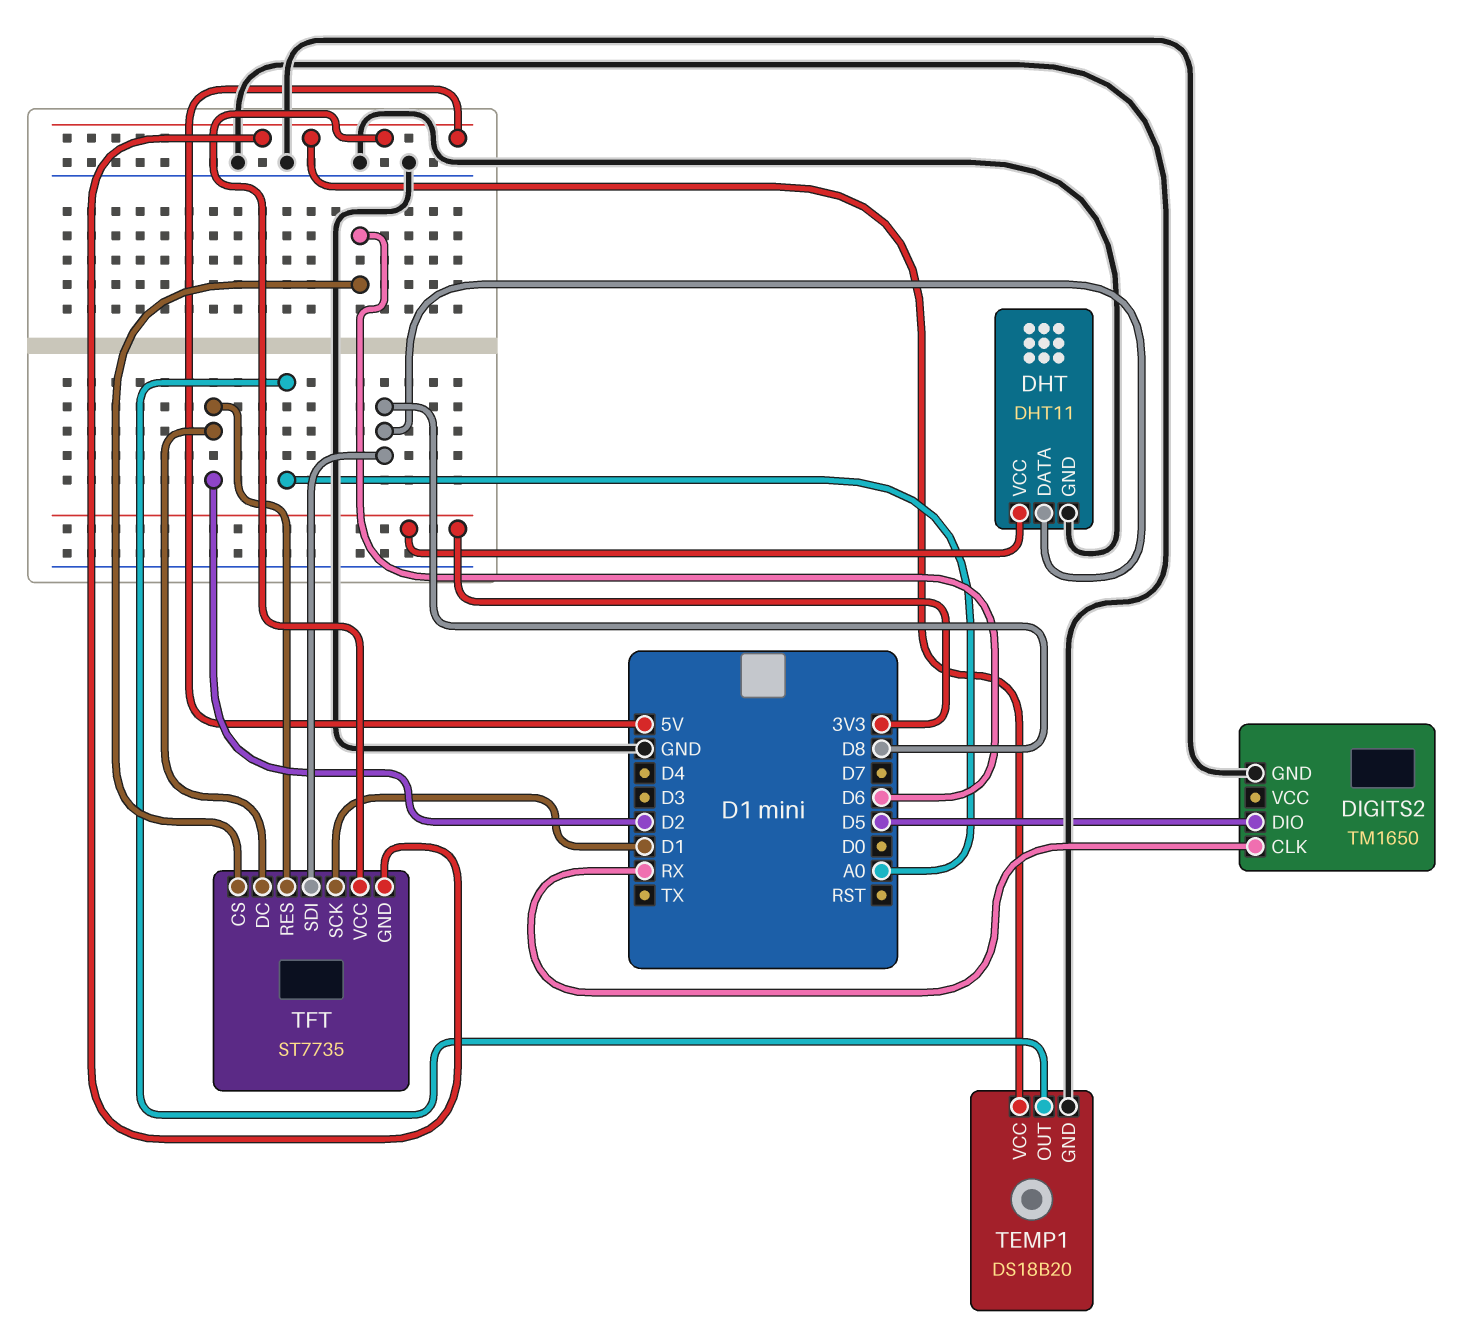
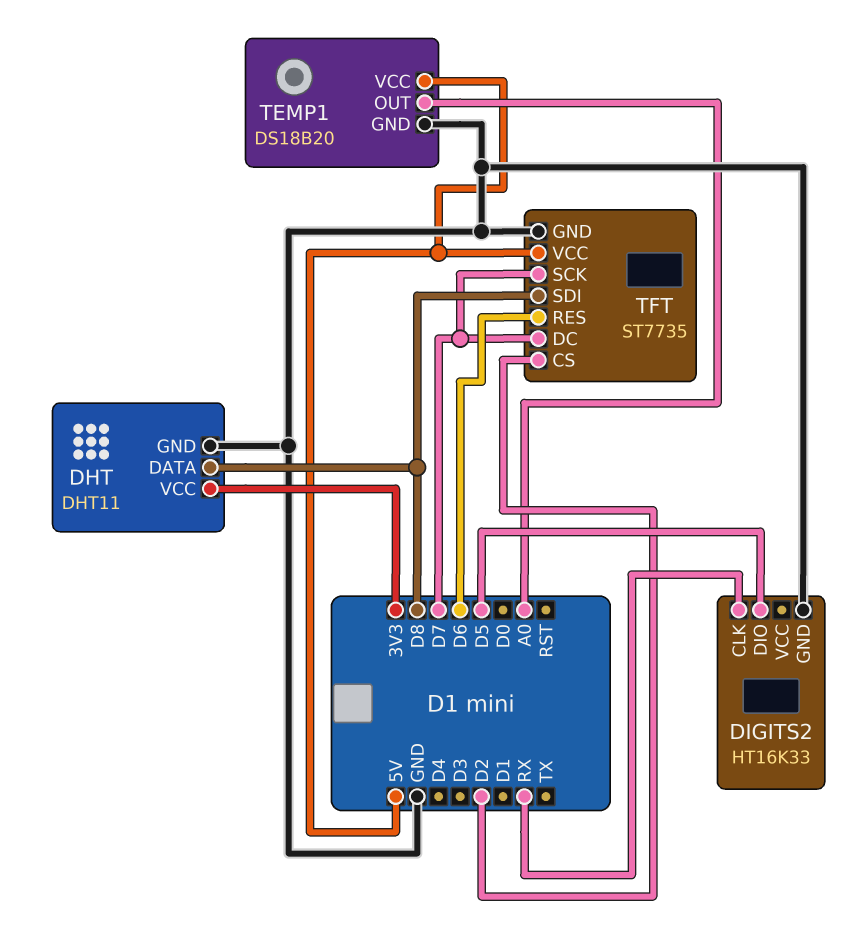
DIGITS2: TM1650 -> HT16K33
TFT pin CS: D6 -> D2
TFT pin DC: D2 -> D7
TFT pin GND: 5V -> GND
TFT pin RES: D2 -> D6
TFT pin SCK: D1 -> D7

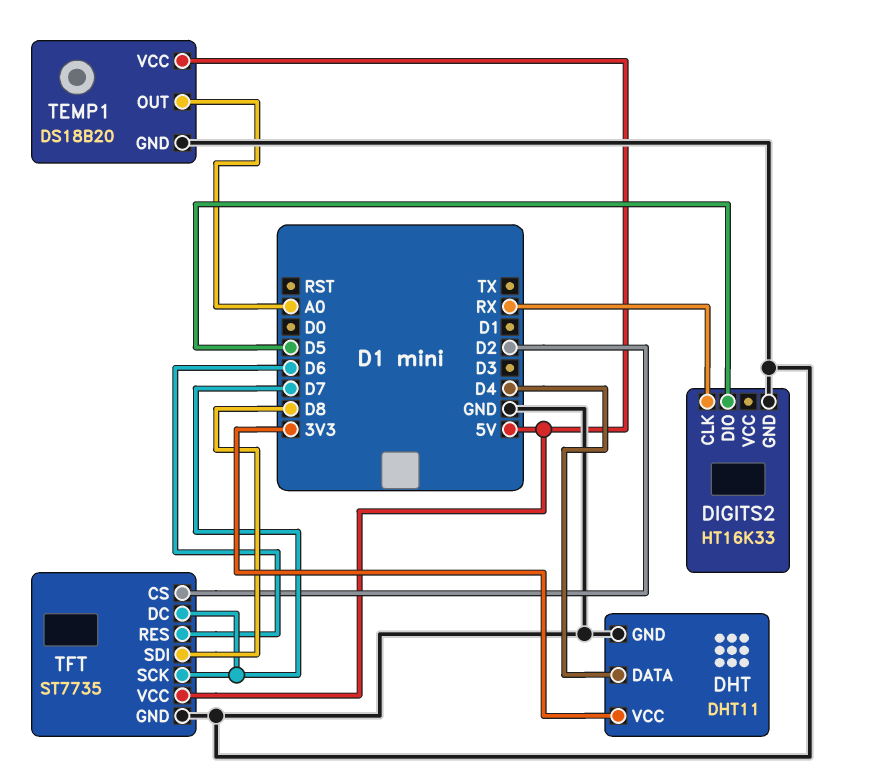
DHT pin DATA: D8 -> D4

